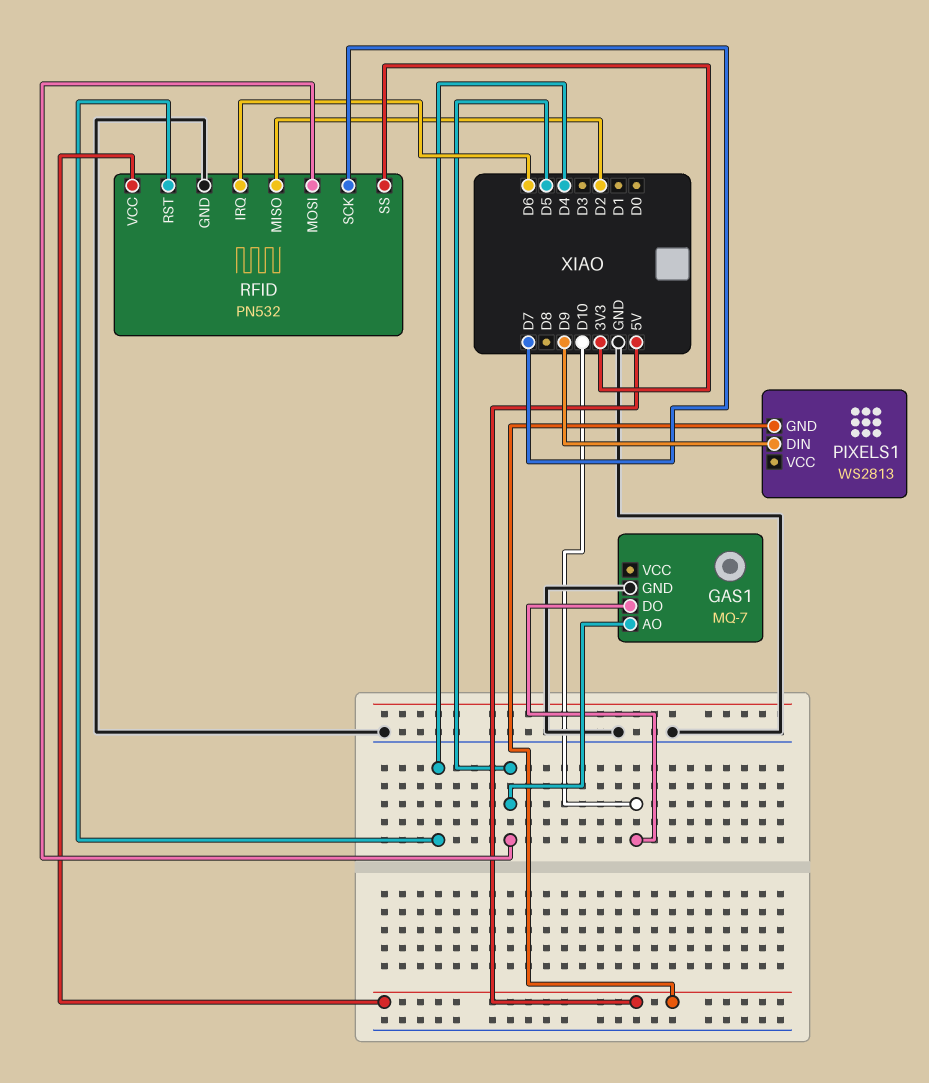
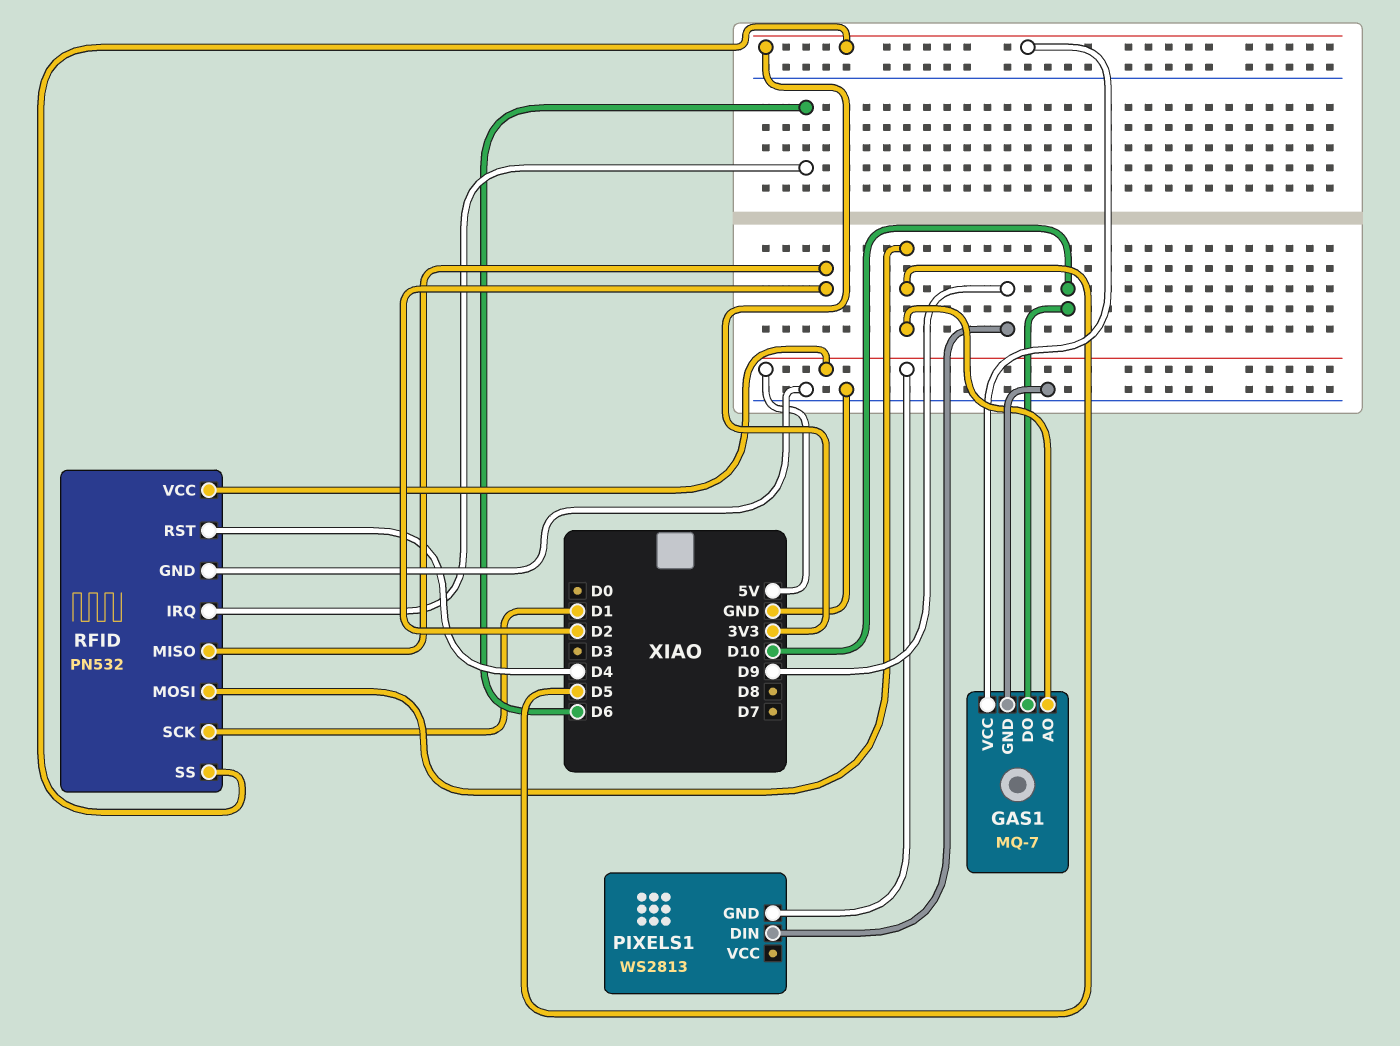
GAS1 pin VCC: none -> 3V3
RFID pin SCK: D7 -> D1

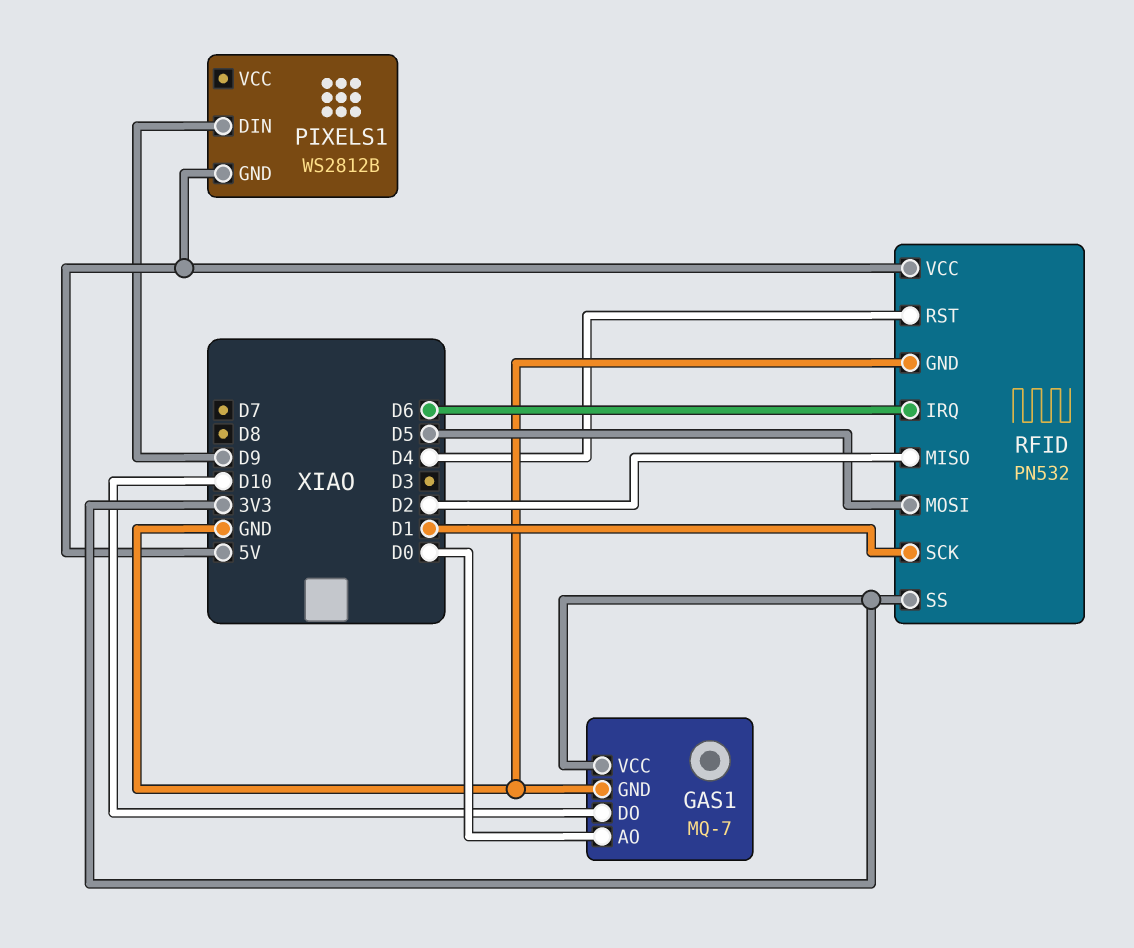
GAS1 pin AO: D5 -> D0
PIXELS1: WS2813 -> WS2812B

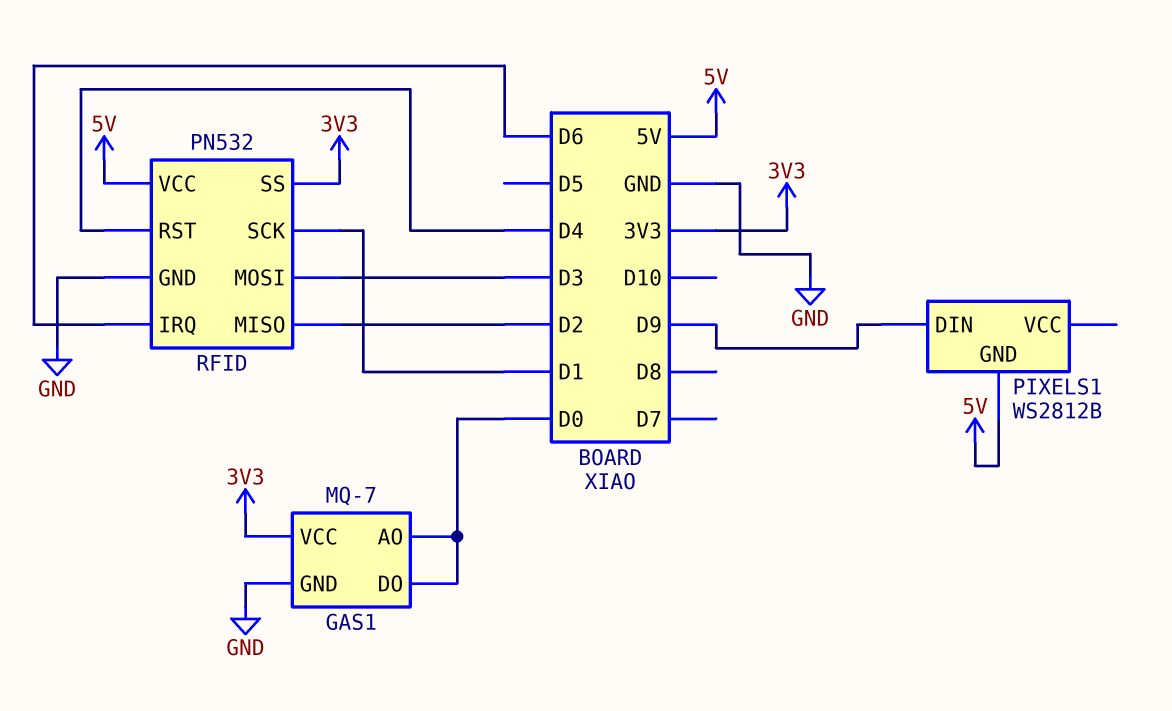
GAS1 pin DO: D10 -> D0
RFID pin MOSI: D5 -> D3

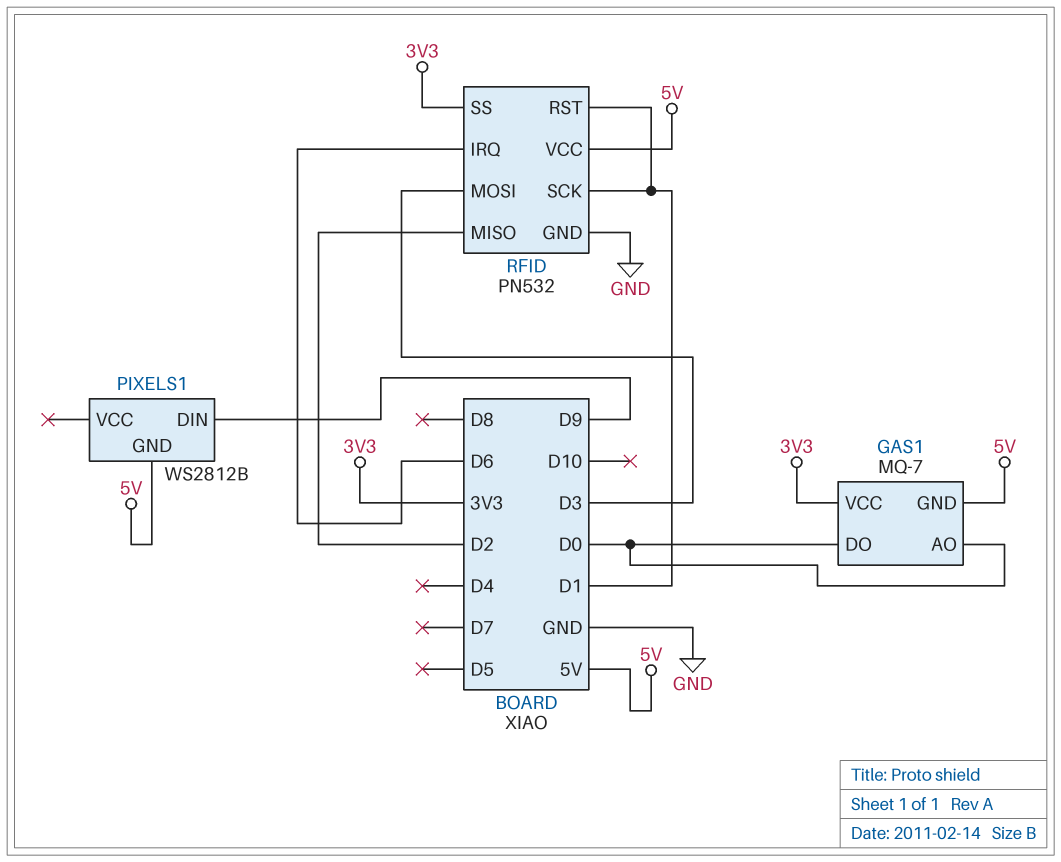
GAS1 pin GND: GND -> 5V
RFID pin RST: D4 -> D1

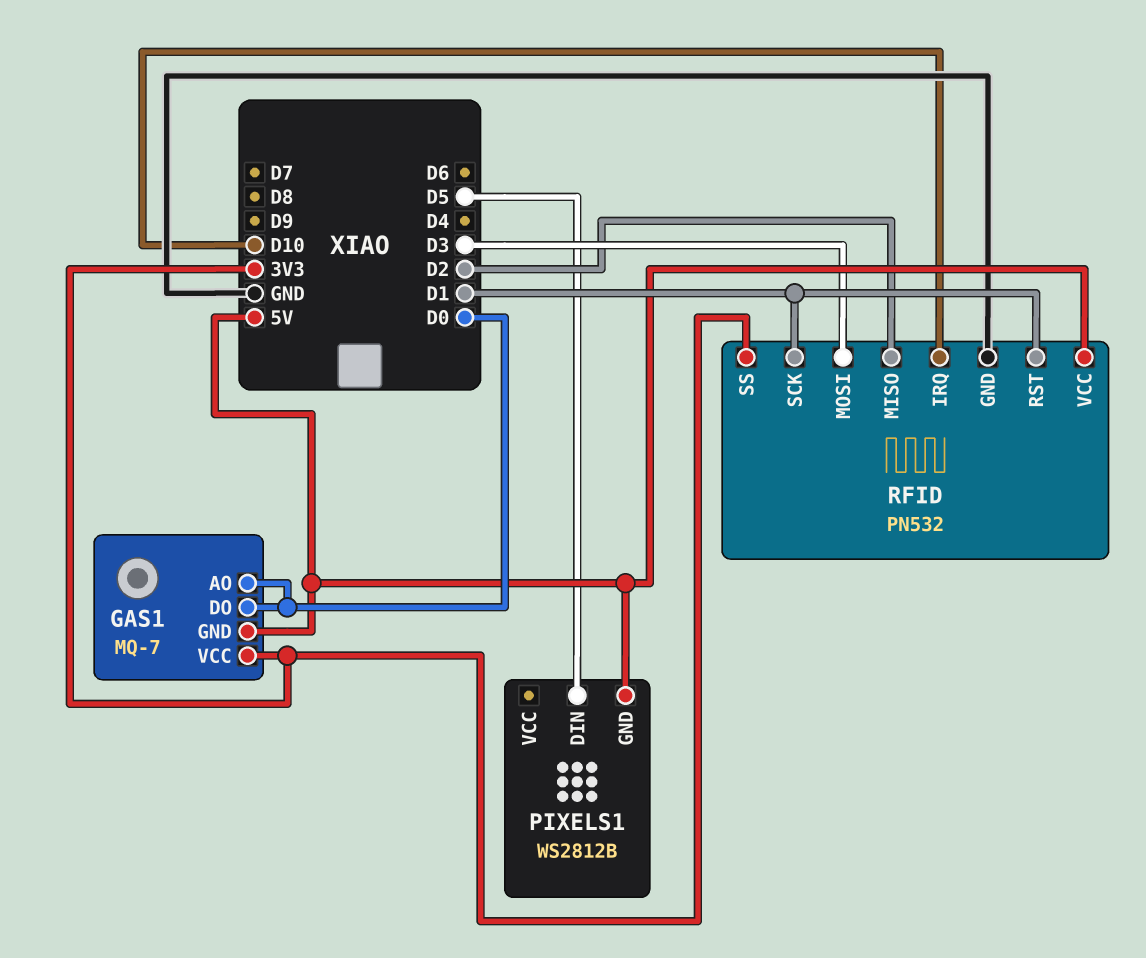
PIXELS1 pin DIN: D9 -> D5
RFID pin IRQ: D6 -> D10

